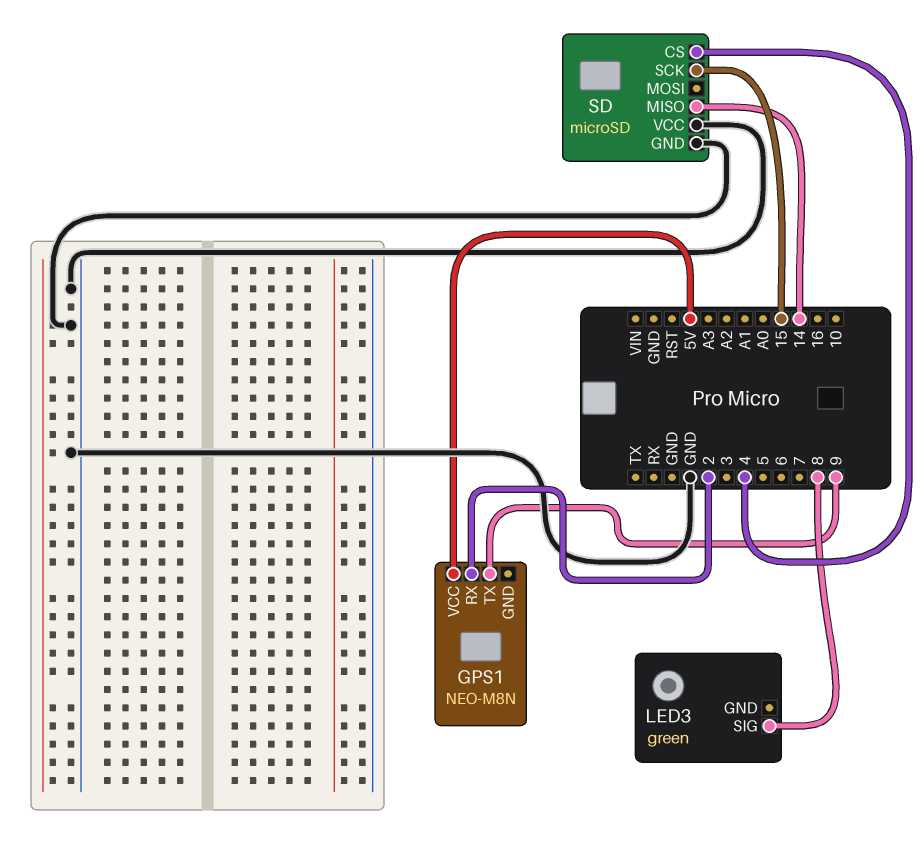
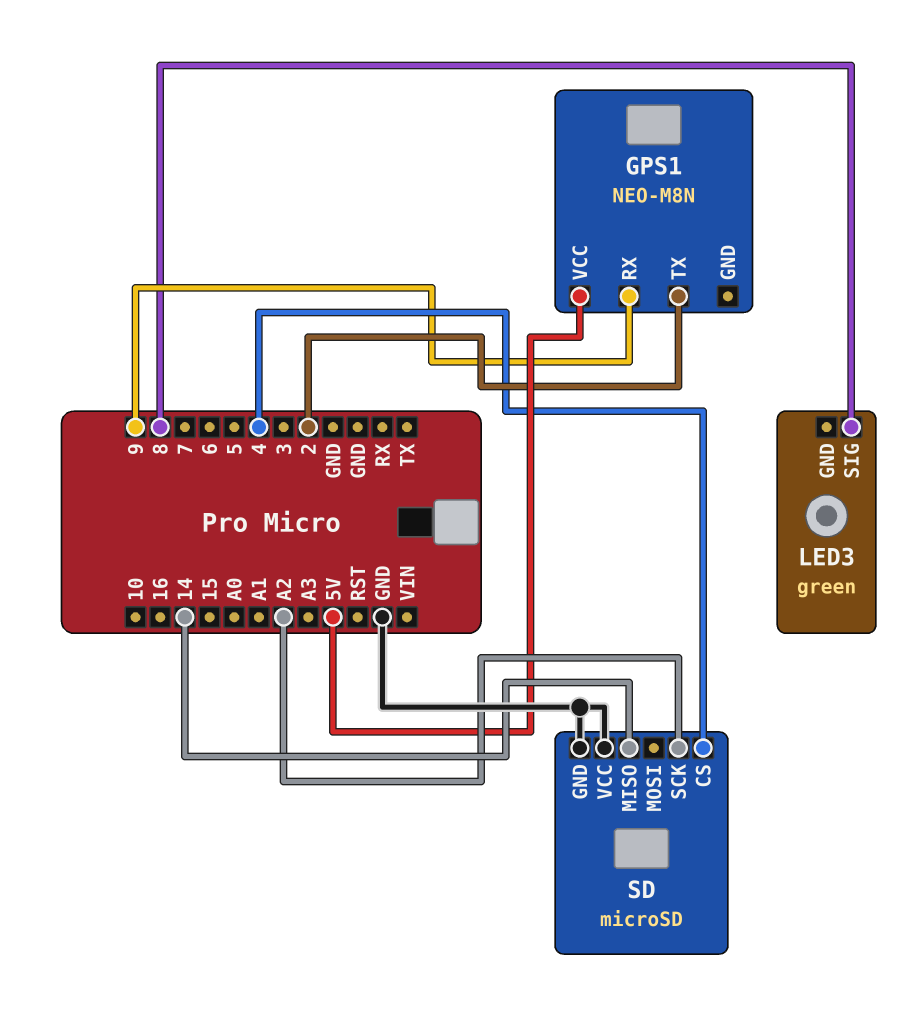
GPS1 pin RX: 2 -> 9
GPS1 pin TX: 9 -> 2
SD pin SCK: 15 -> A2

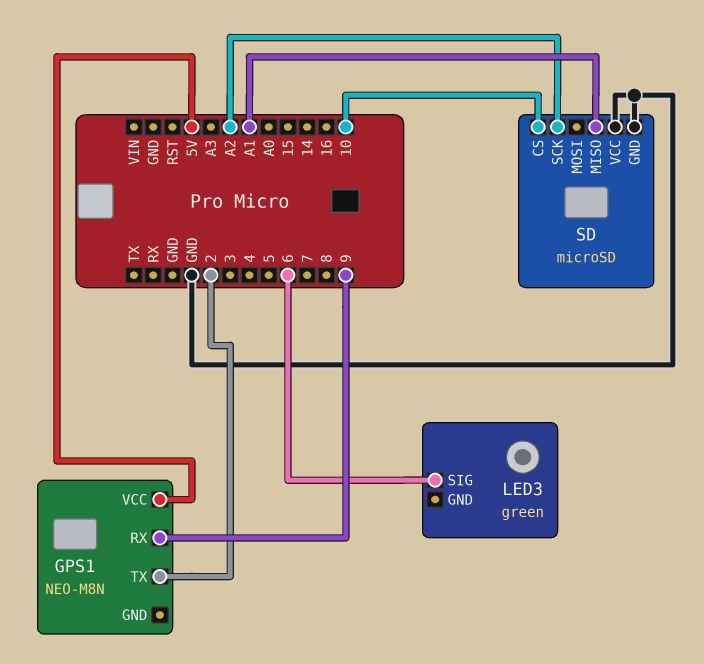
LED3 pin SIG: 8 -> 6
SD pin CS: 4 -> 10
SD pin MISO: 14 -> A1

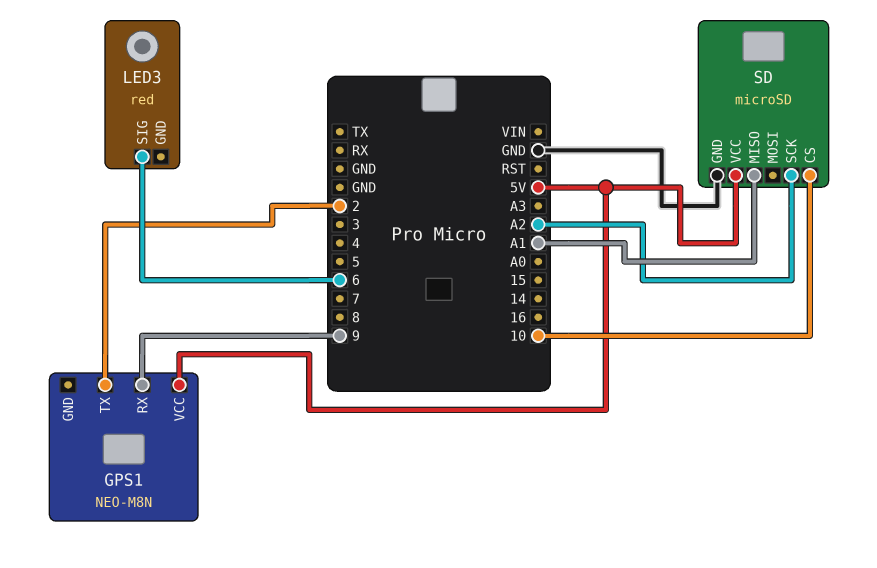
LED3: green -> red
SD pin VCC: GND -> 5V

